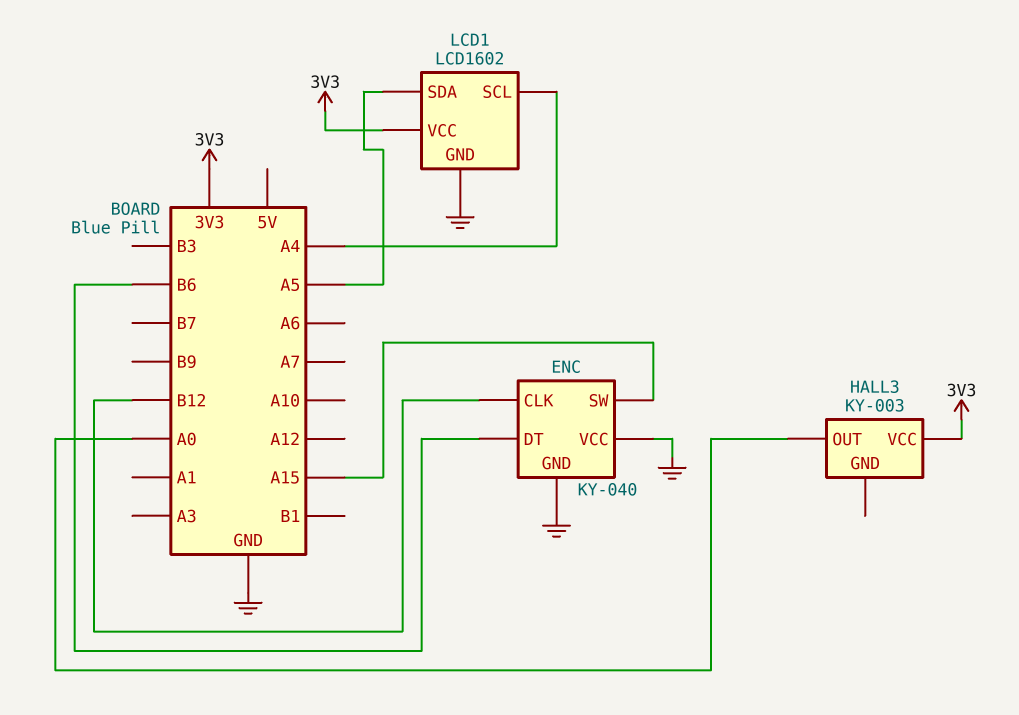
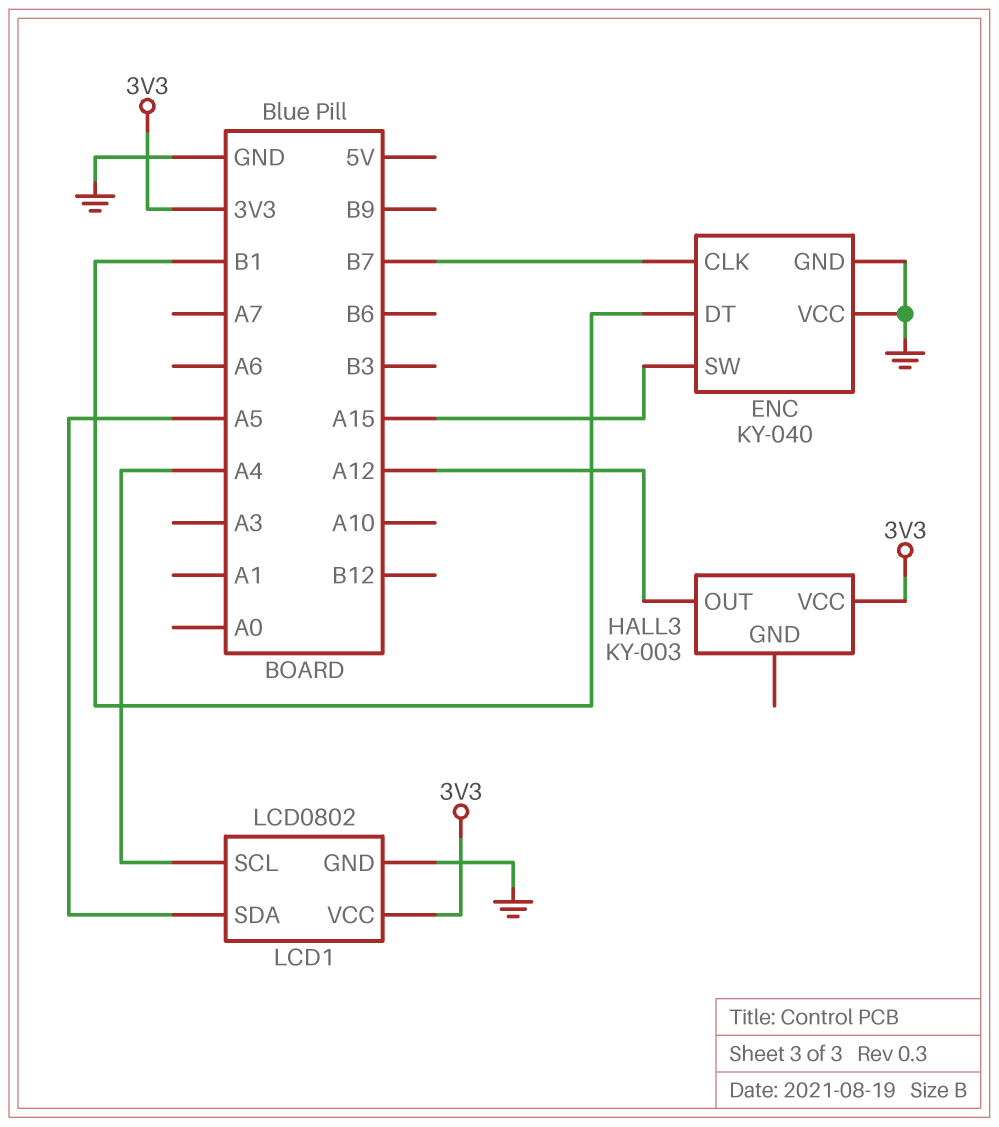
ENC pin CLK: B12 -> B7
ENC pin DT: B6 -> B1
HALL3 pin OUT: A0 -> A12
LCD1: LCD1602 -> LCD0802

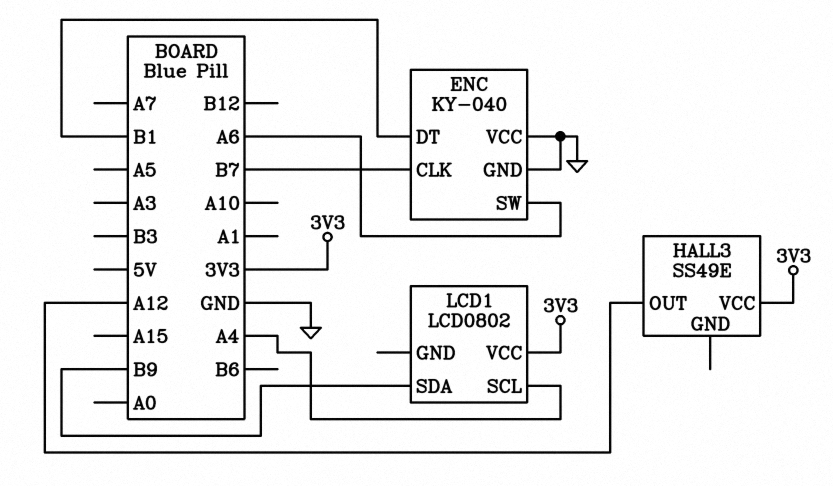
ENC pin SW: A15 -> A6
HALL3: KY-003 -> SS49E
LCD1 pin GND: GND -> none
LCD1 pin SDA: A5 -> B9

